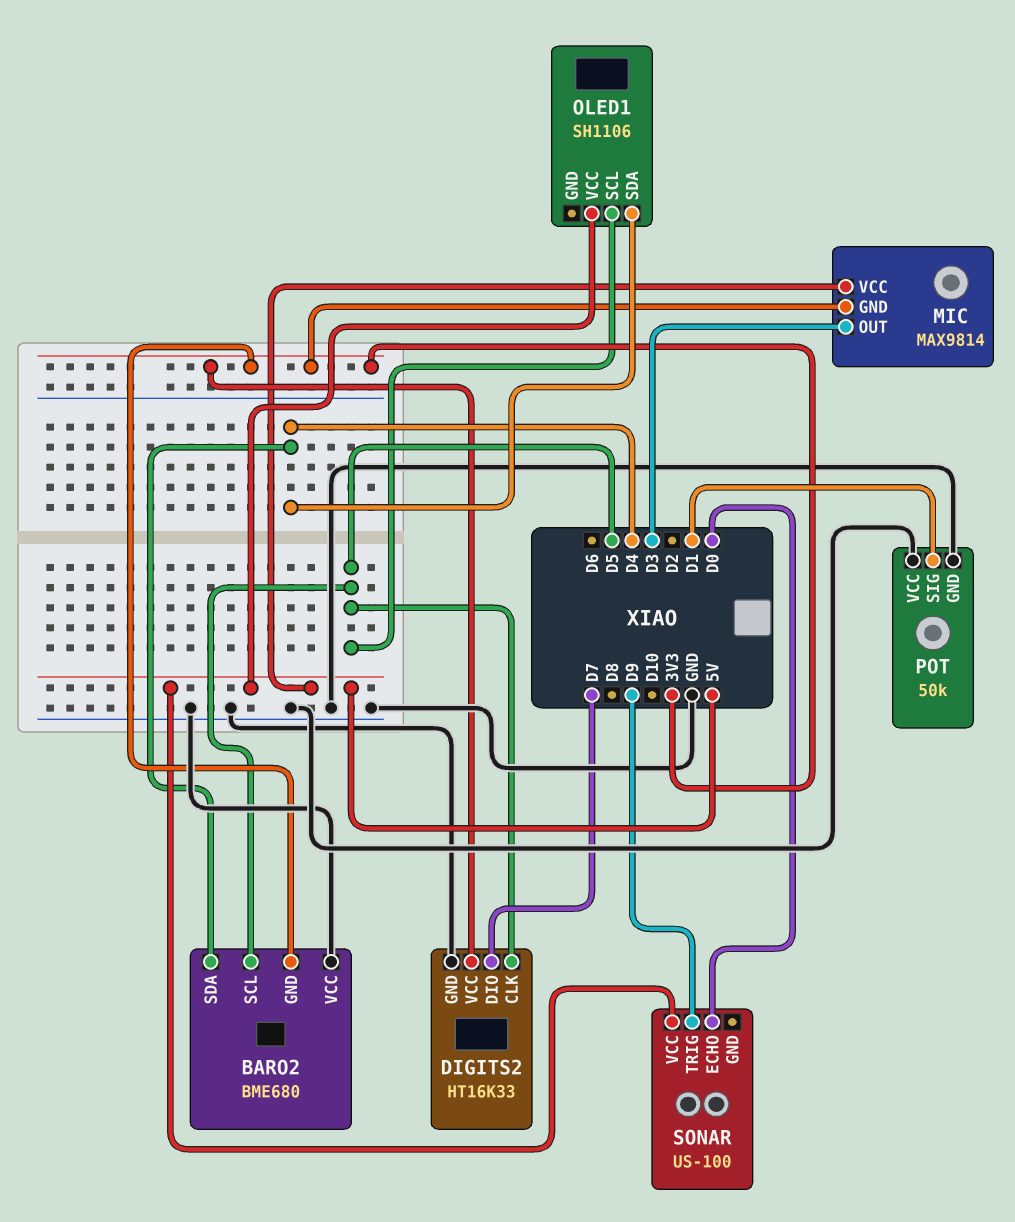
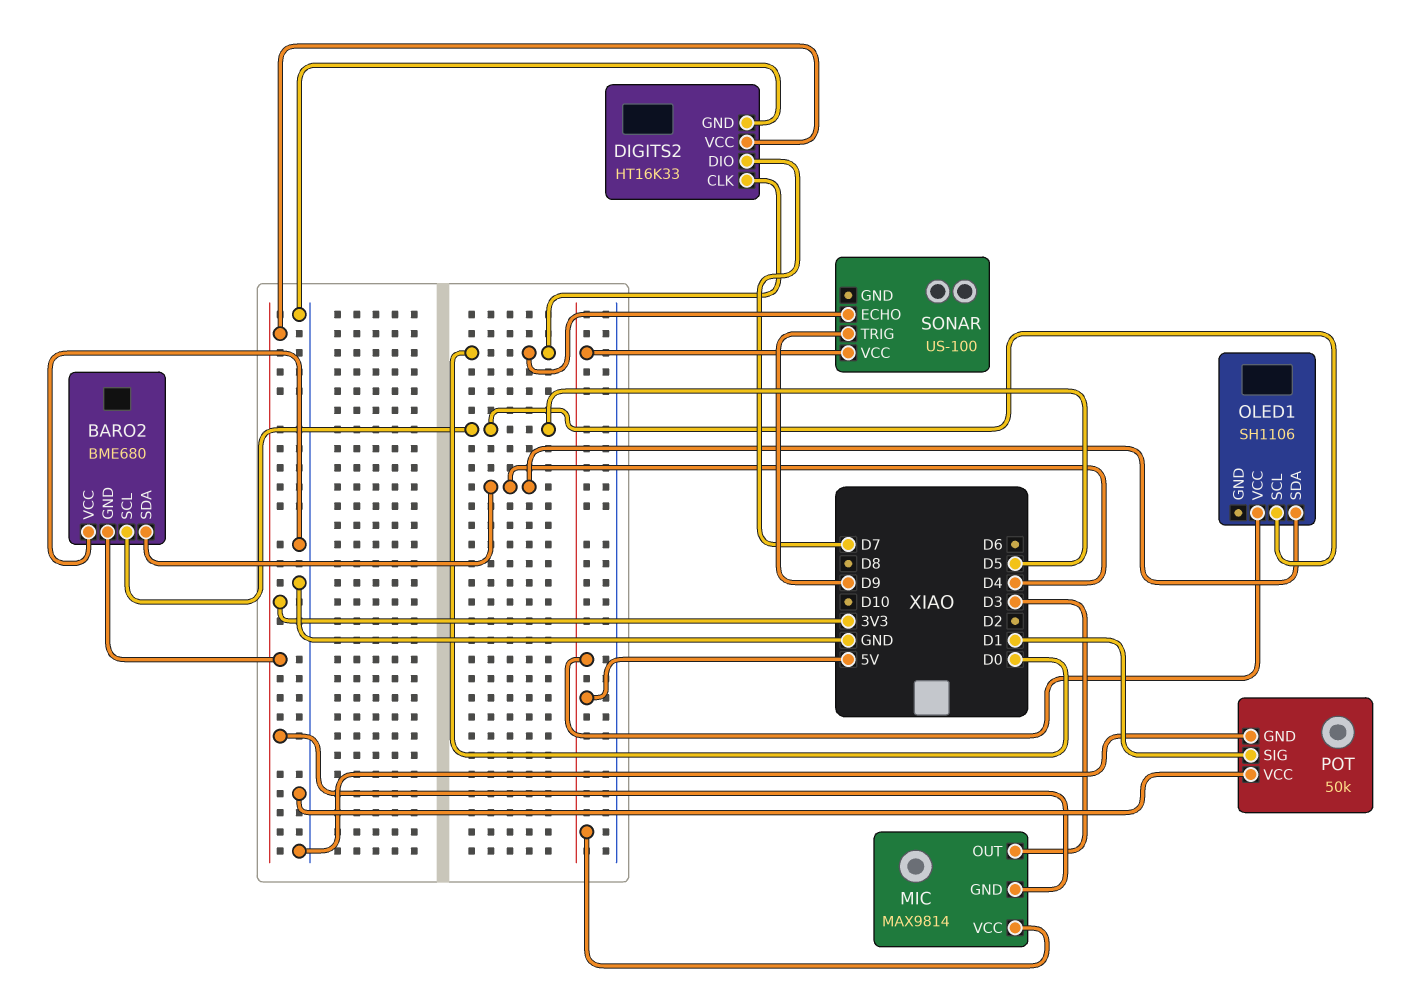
DIGITS2 pin CLK: D5 -> D0

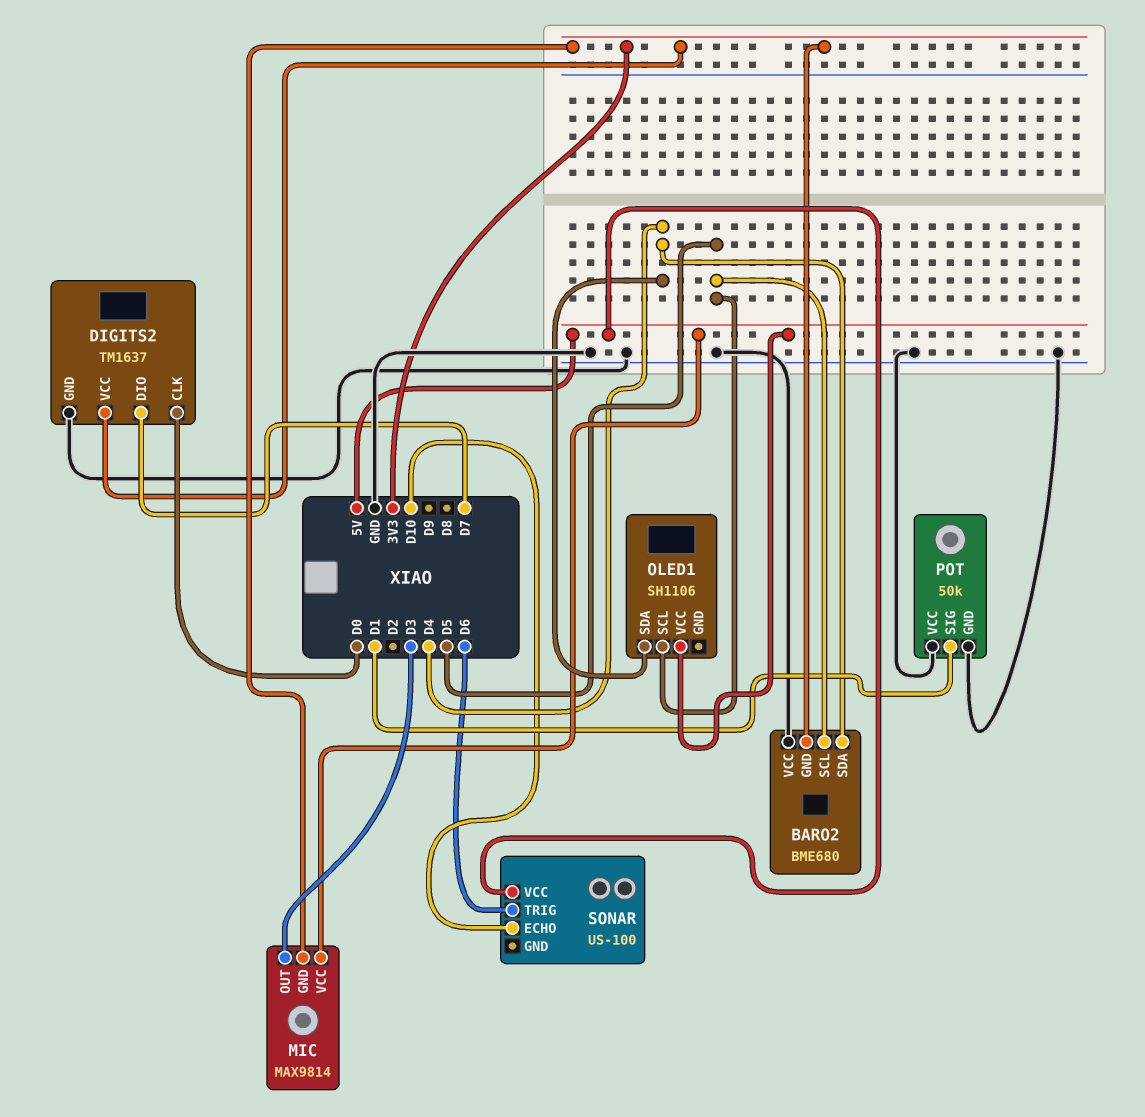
DIGITS2: HT16K33 -> TM1637
SONAR pin ECHO: D0 -> D10
SONAR pin TRIG: D9 -> D6

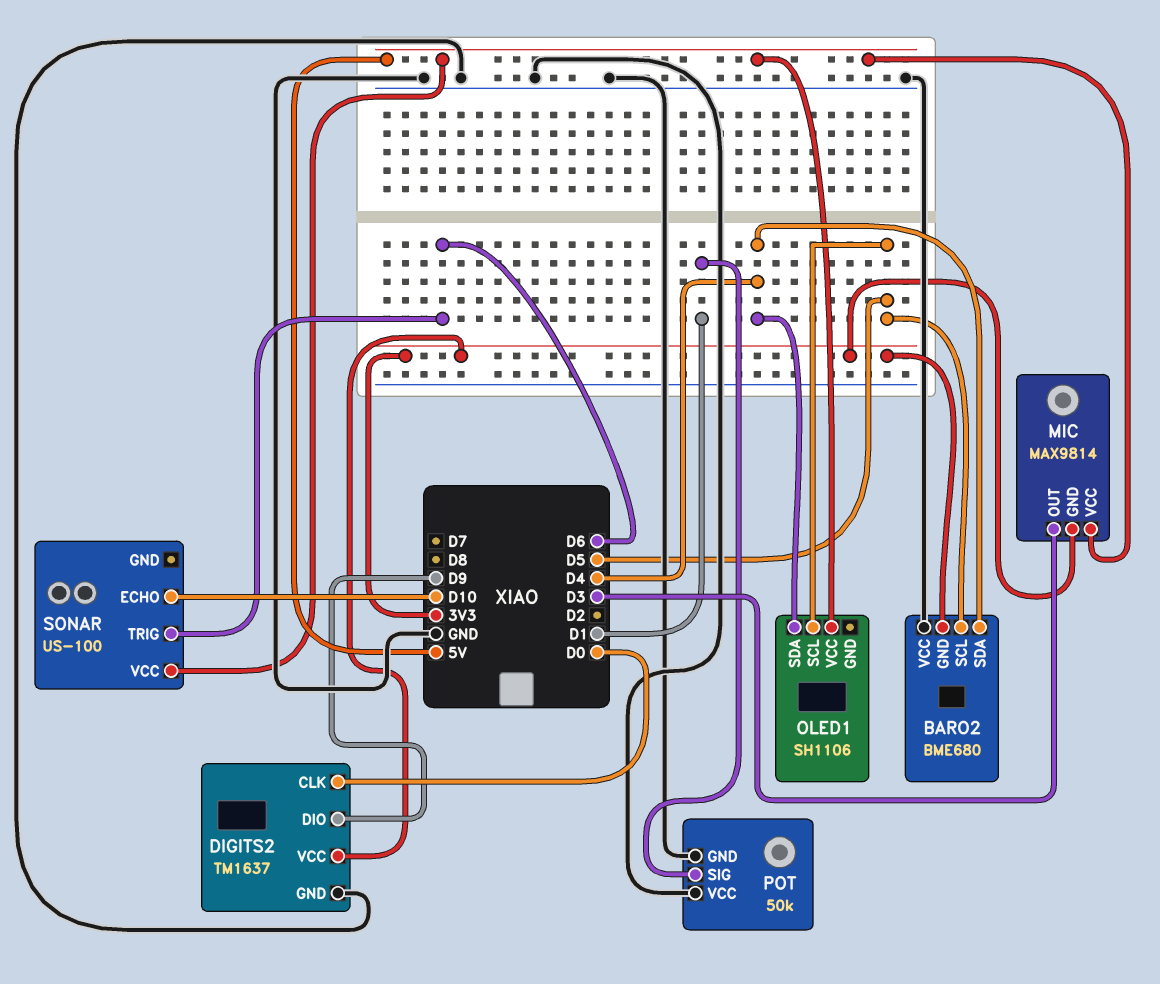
DIGITS2 pin DIO: D7 -> D9

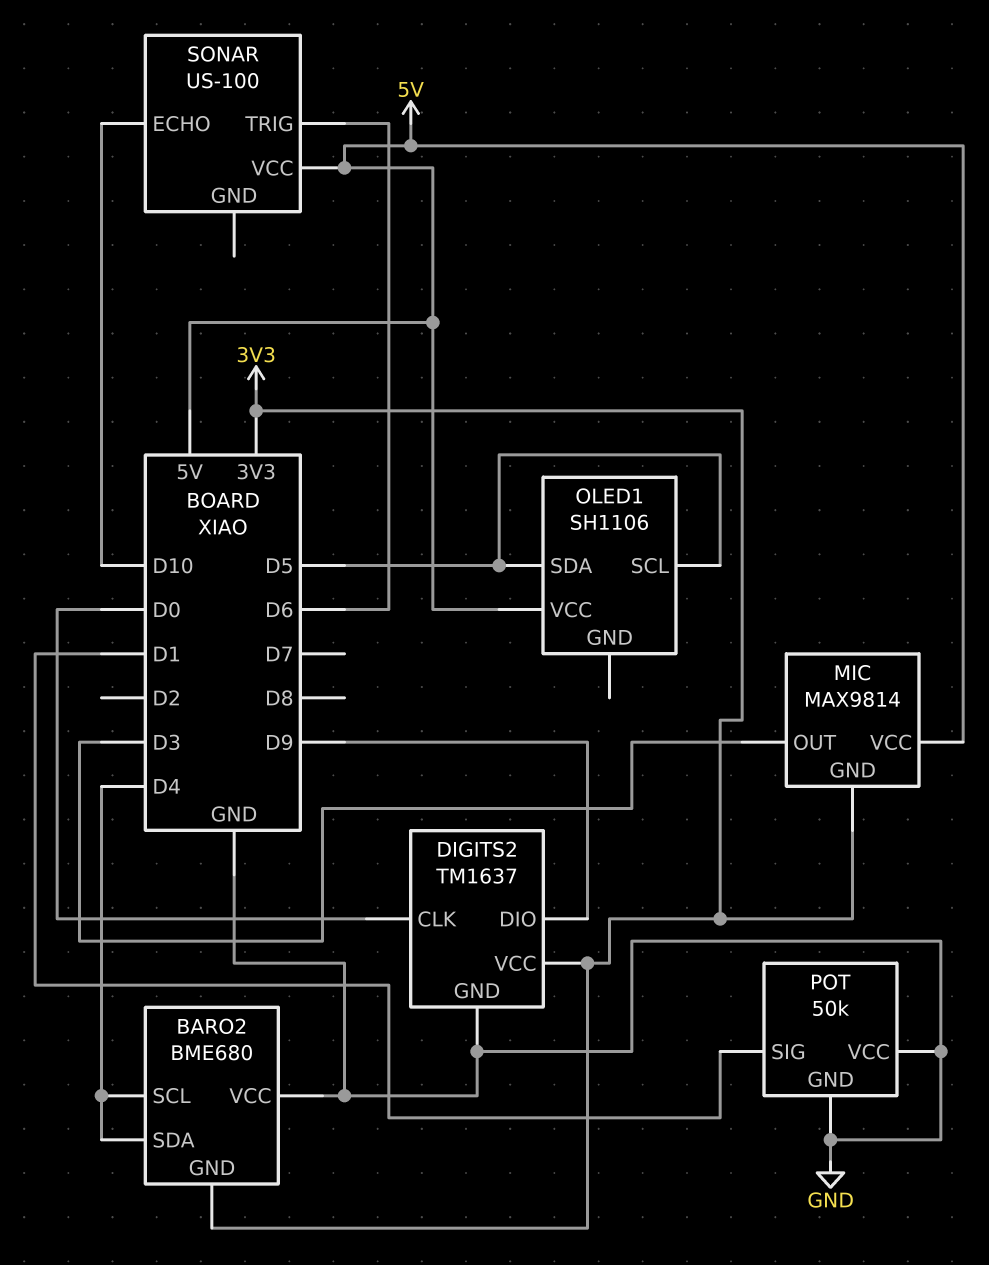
BARO2 pin SCL: D5 -> D4
OLED1 pin SDA: D4 -> D5

